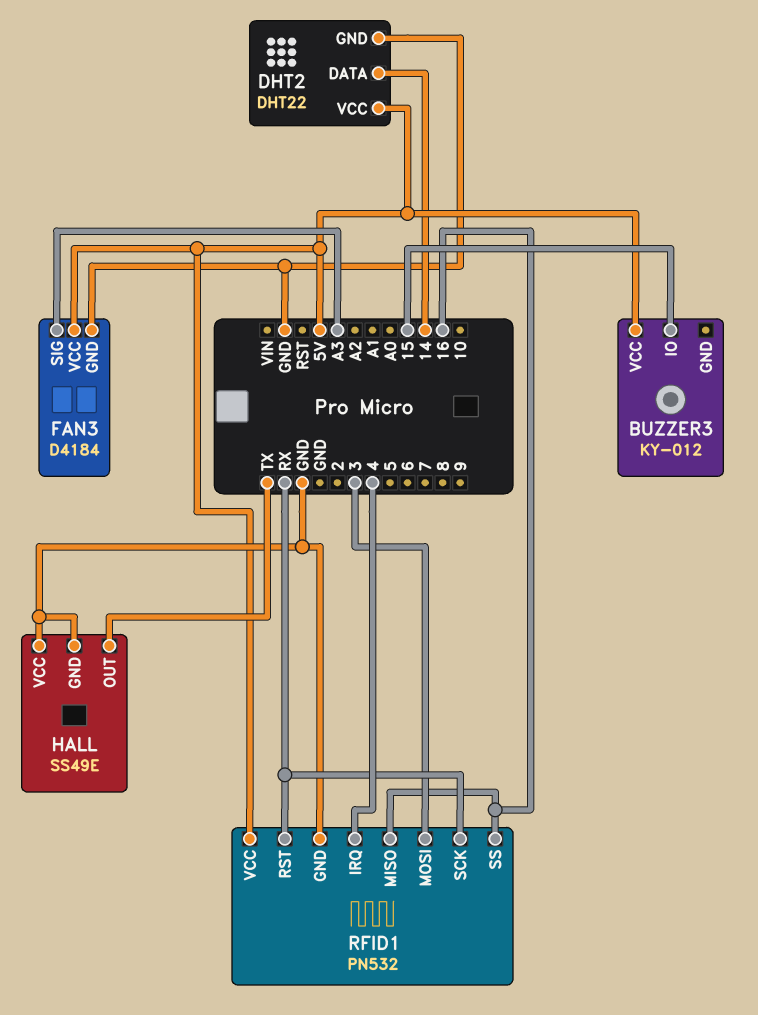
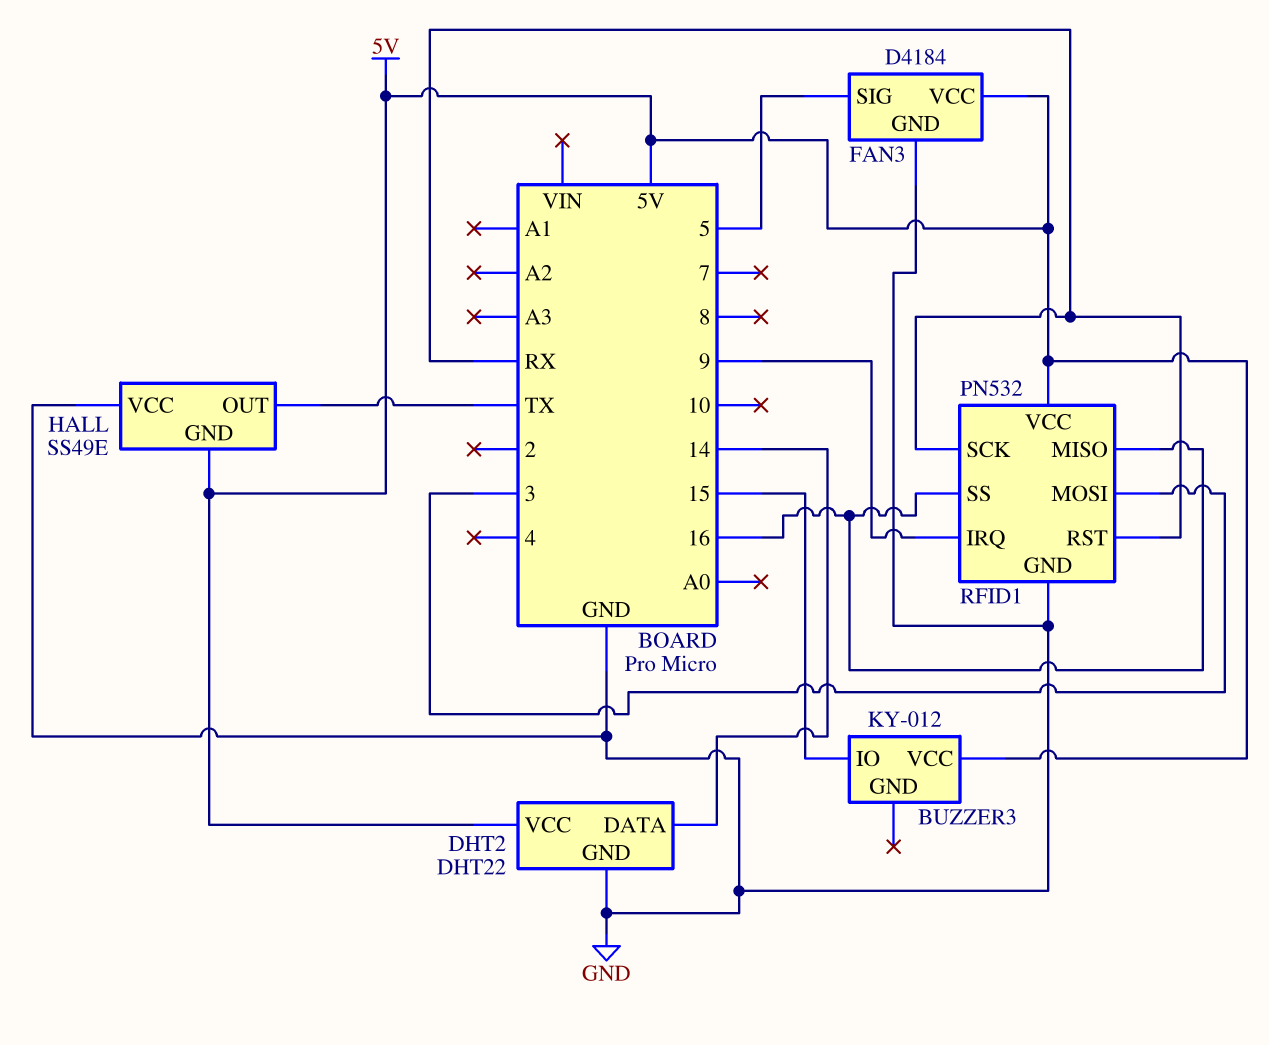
FAN3 pin SIG: A3 -> 5
HALL pin GND: GND -> 5V
RFID1 pin IRQ: 4 -> 9

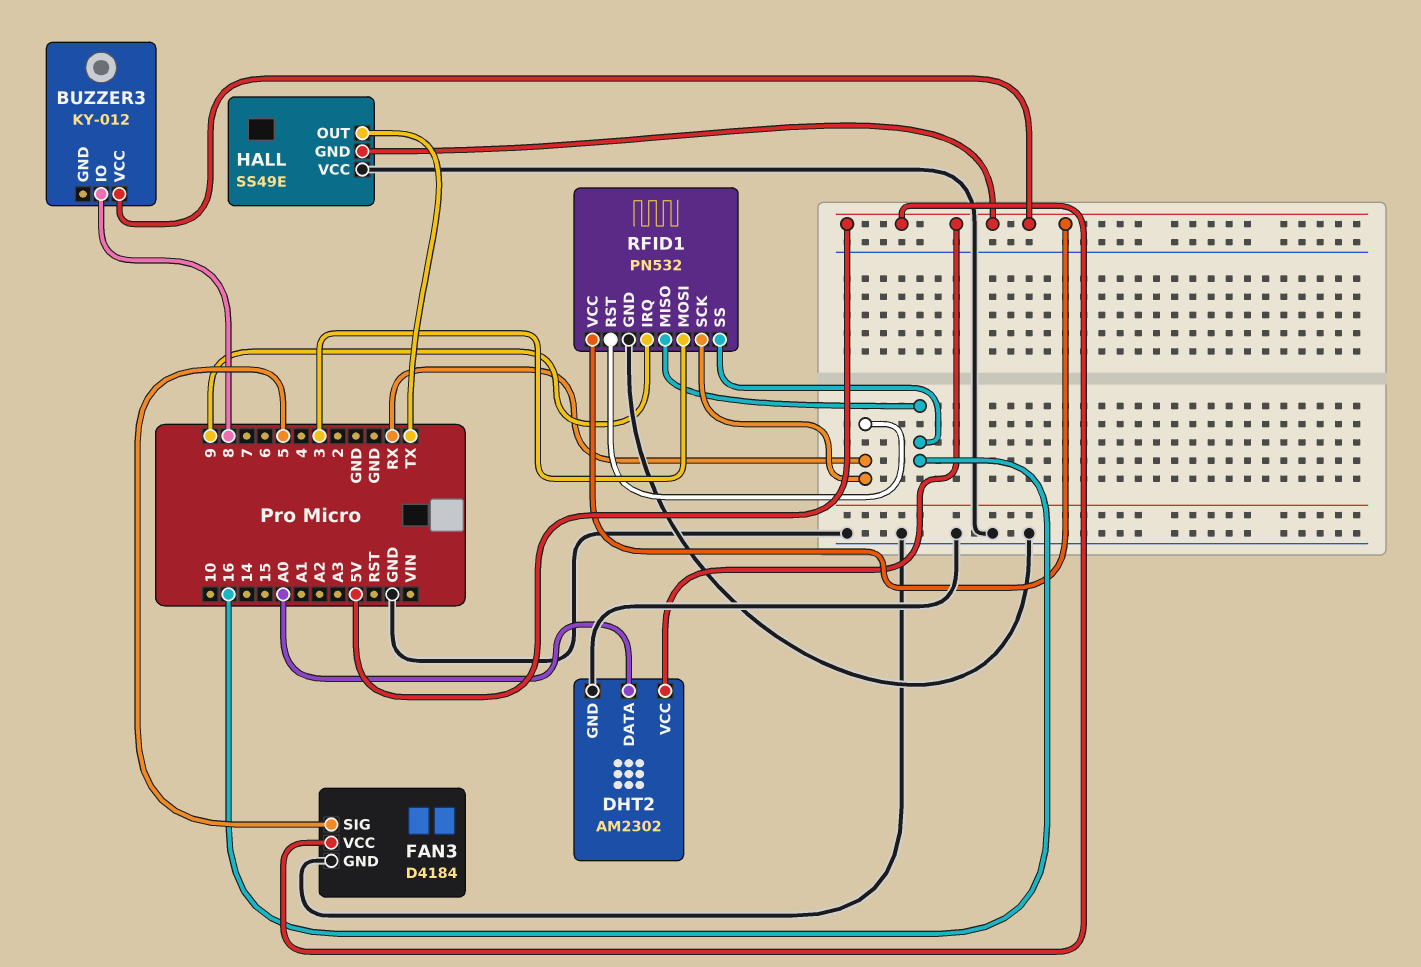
BUZZER3 pin IO: 15 -> 8
DHT2: DHT22 -> AM2302
DHT2 pin DATA: 14 -> A0

